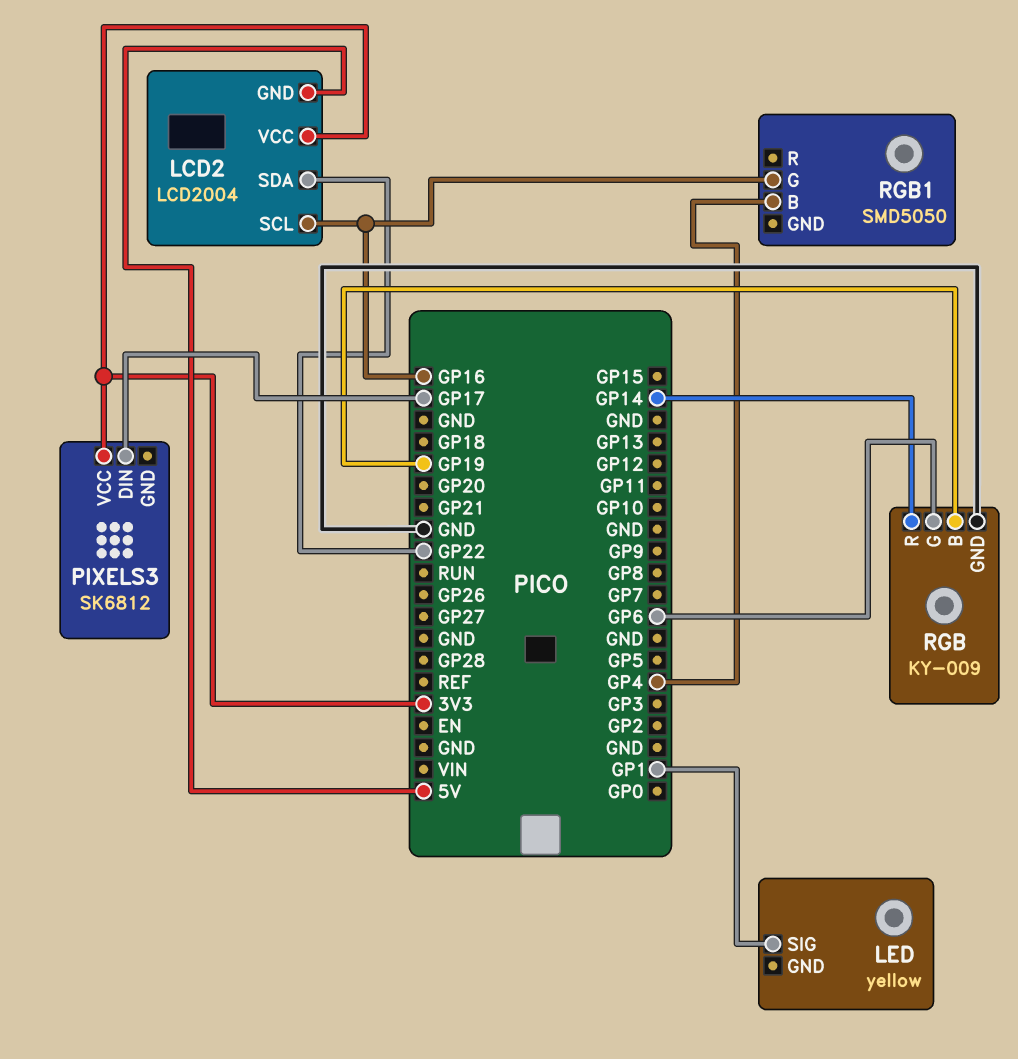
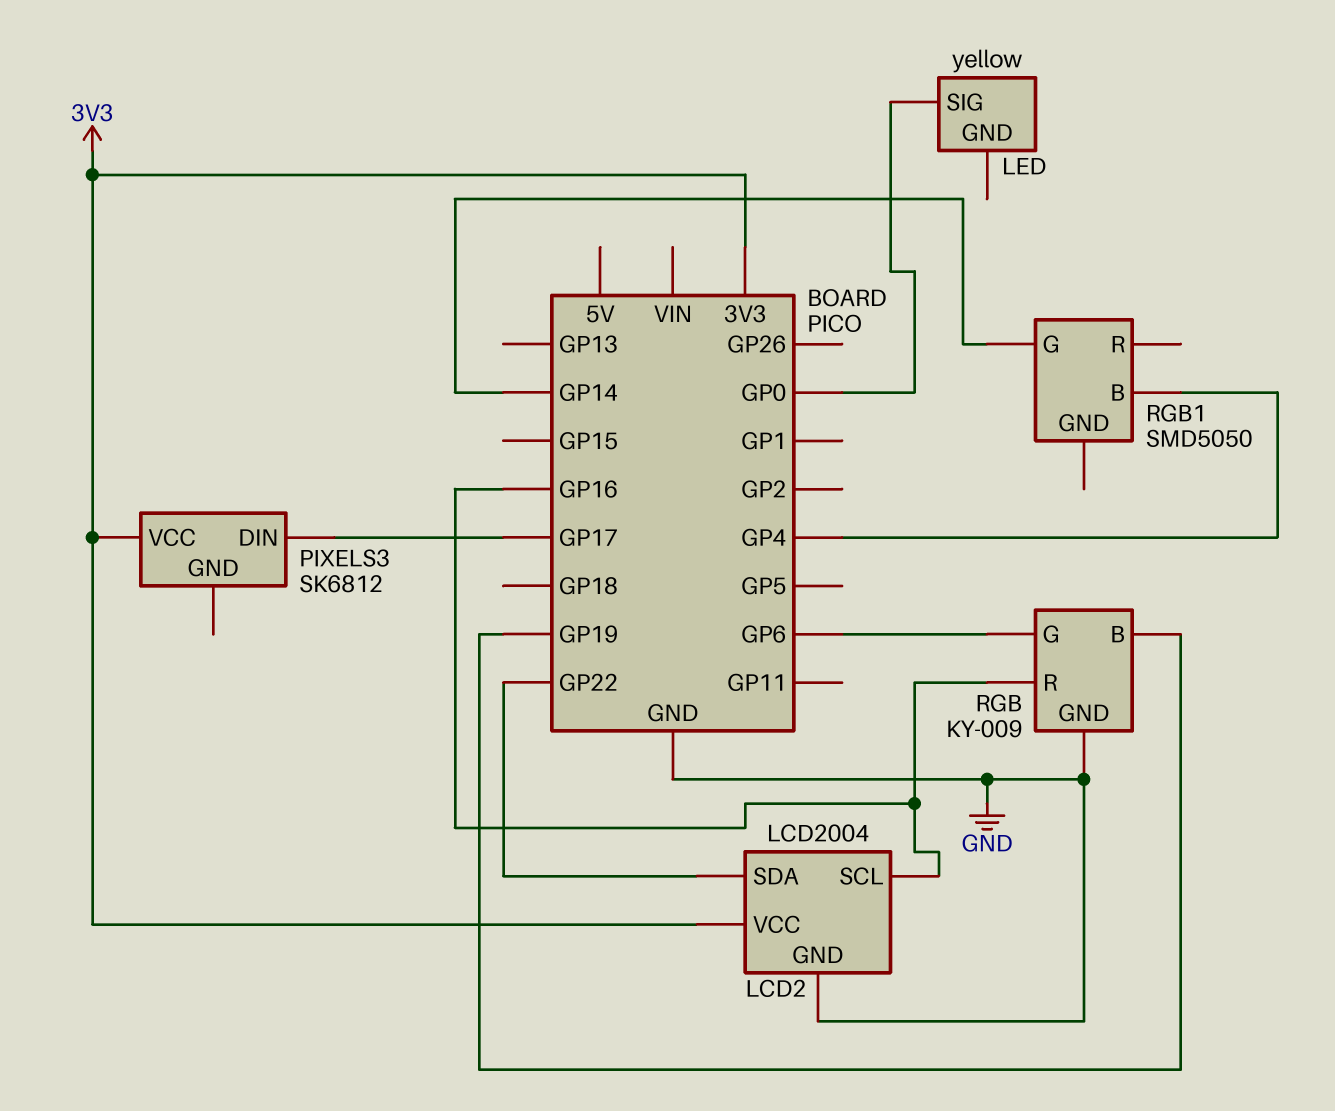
LCD2 pin GND: 5V -> GND
LED pin SIG: GP1 -> GP0
RGB pin R: GP14 -> GP16
RGB1 pin G: GP16 -> GP14

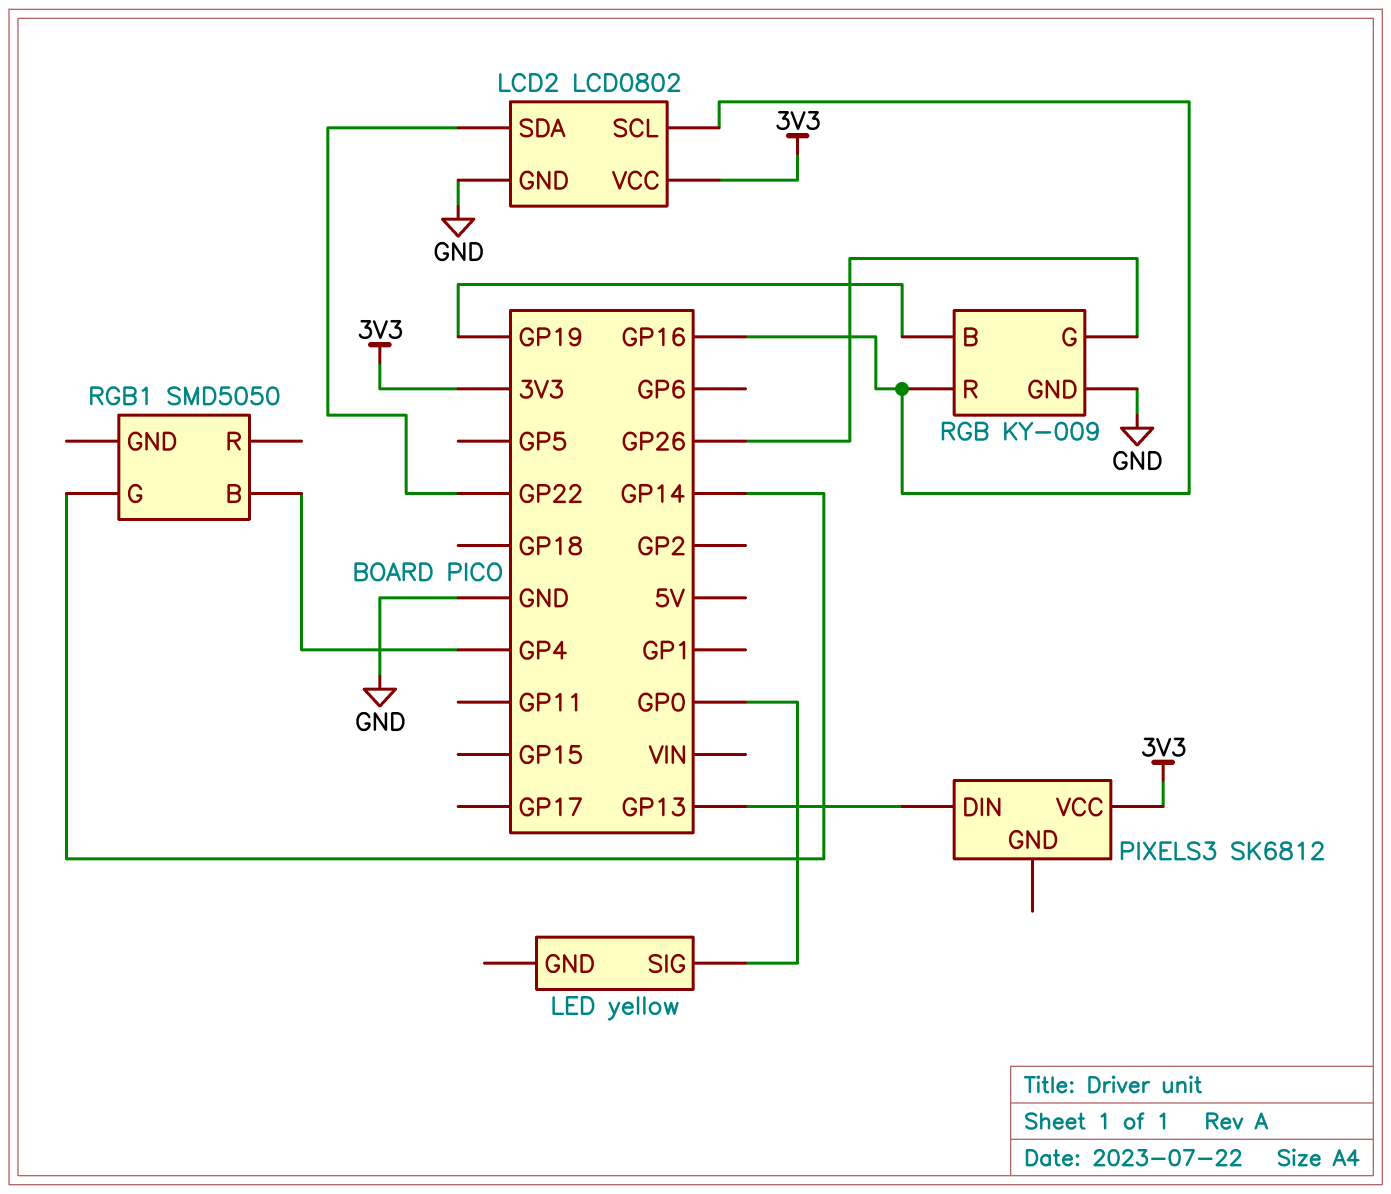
LCD2: LCD2004 -> LCD0802
PIXELS3 pin DIN: GP17 -> GP13
RGB pin G: GP6 -> GP26

